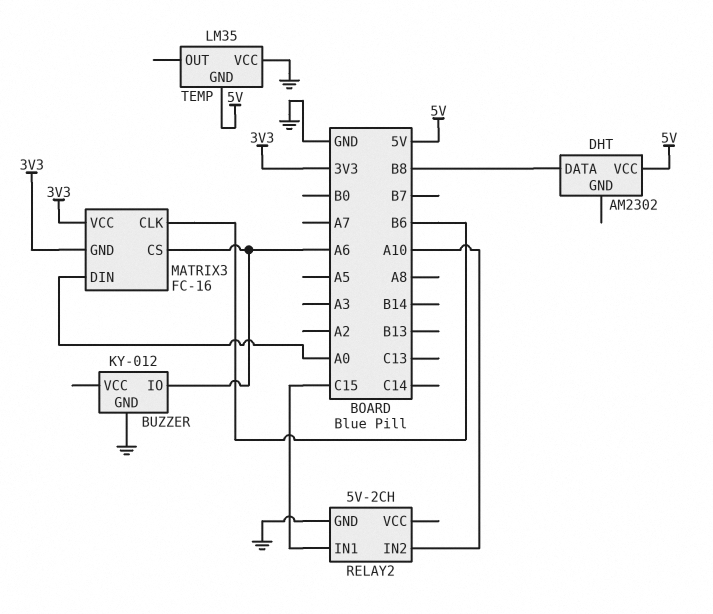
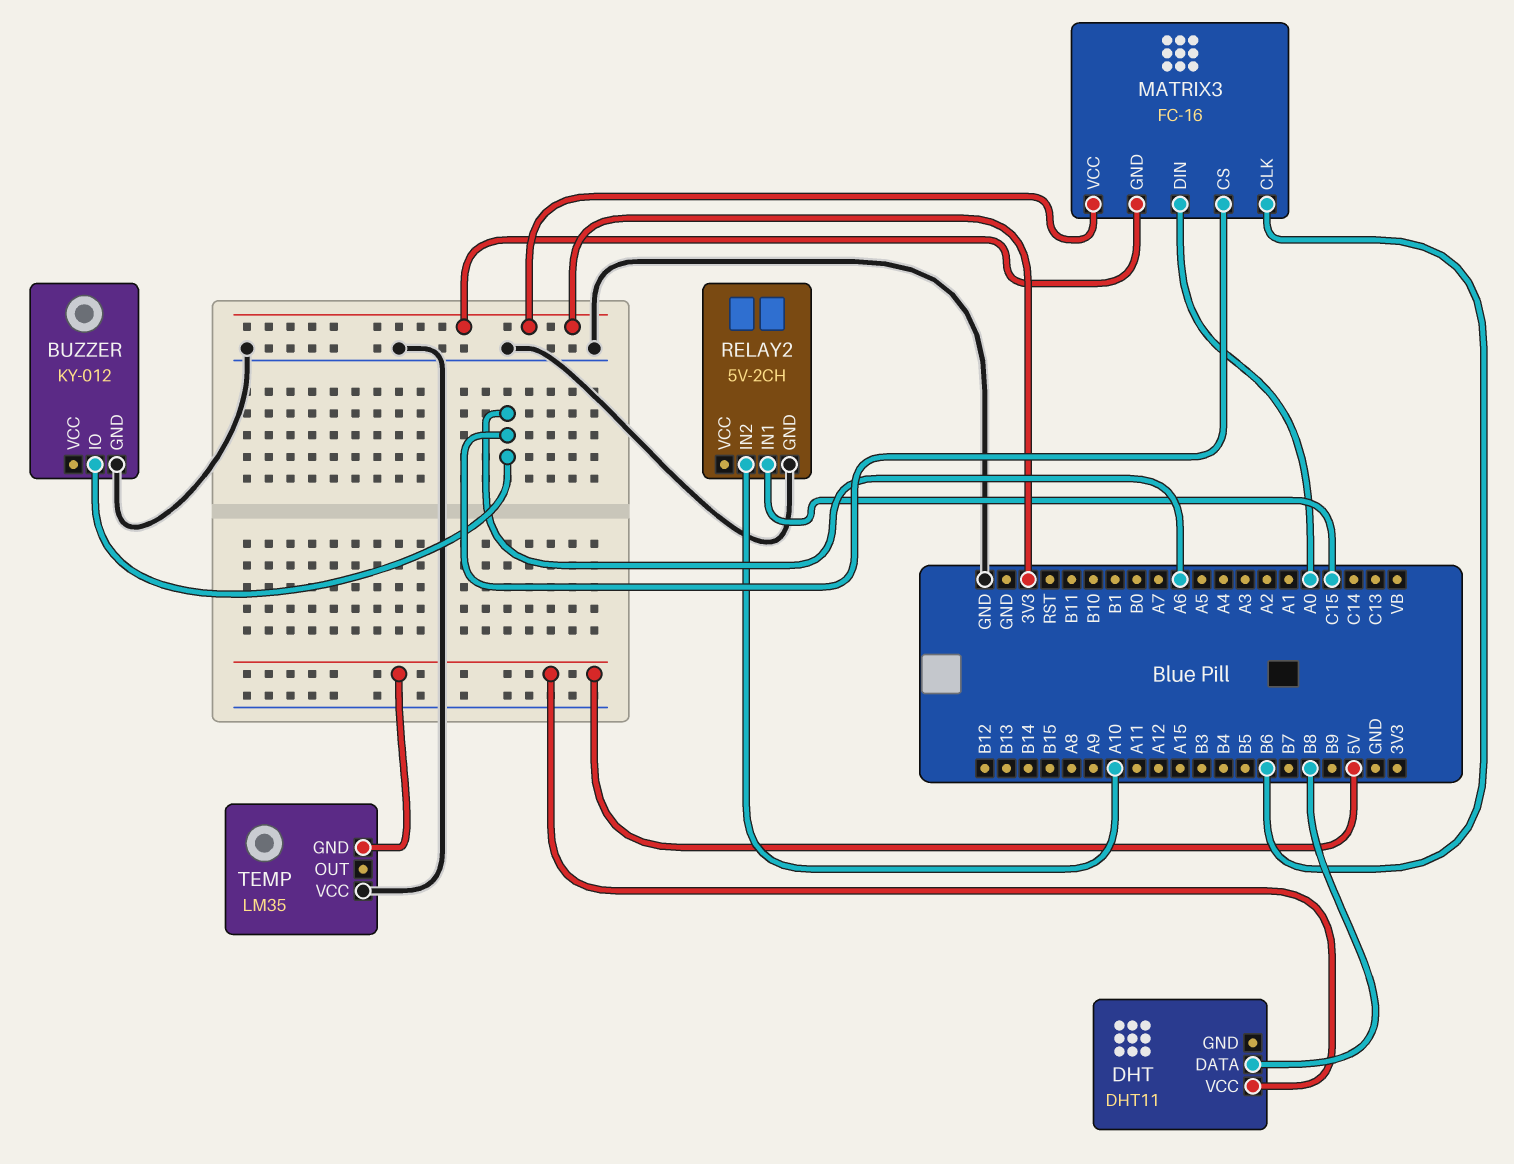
DHT: AM2302 -> DHT11

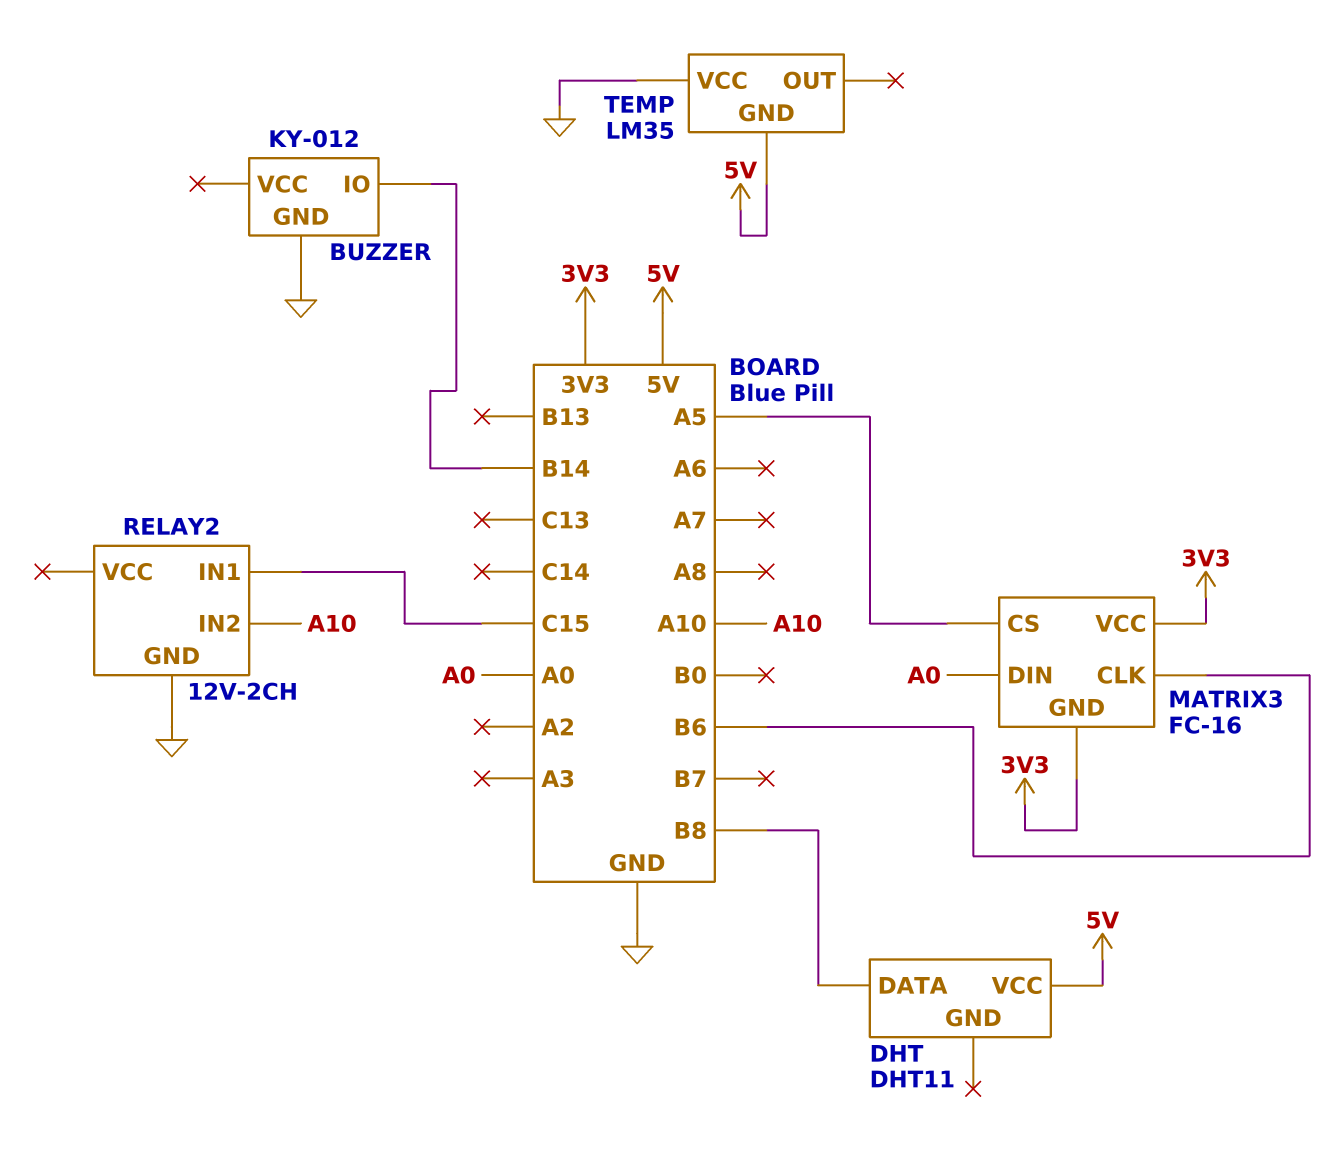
BUZZER pin IO: A6 -> B14
MATRIX3 pin CS: A6 -> A5
RELAY2: 5V-2CH -> 12V-2CH

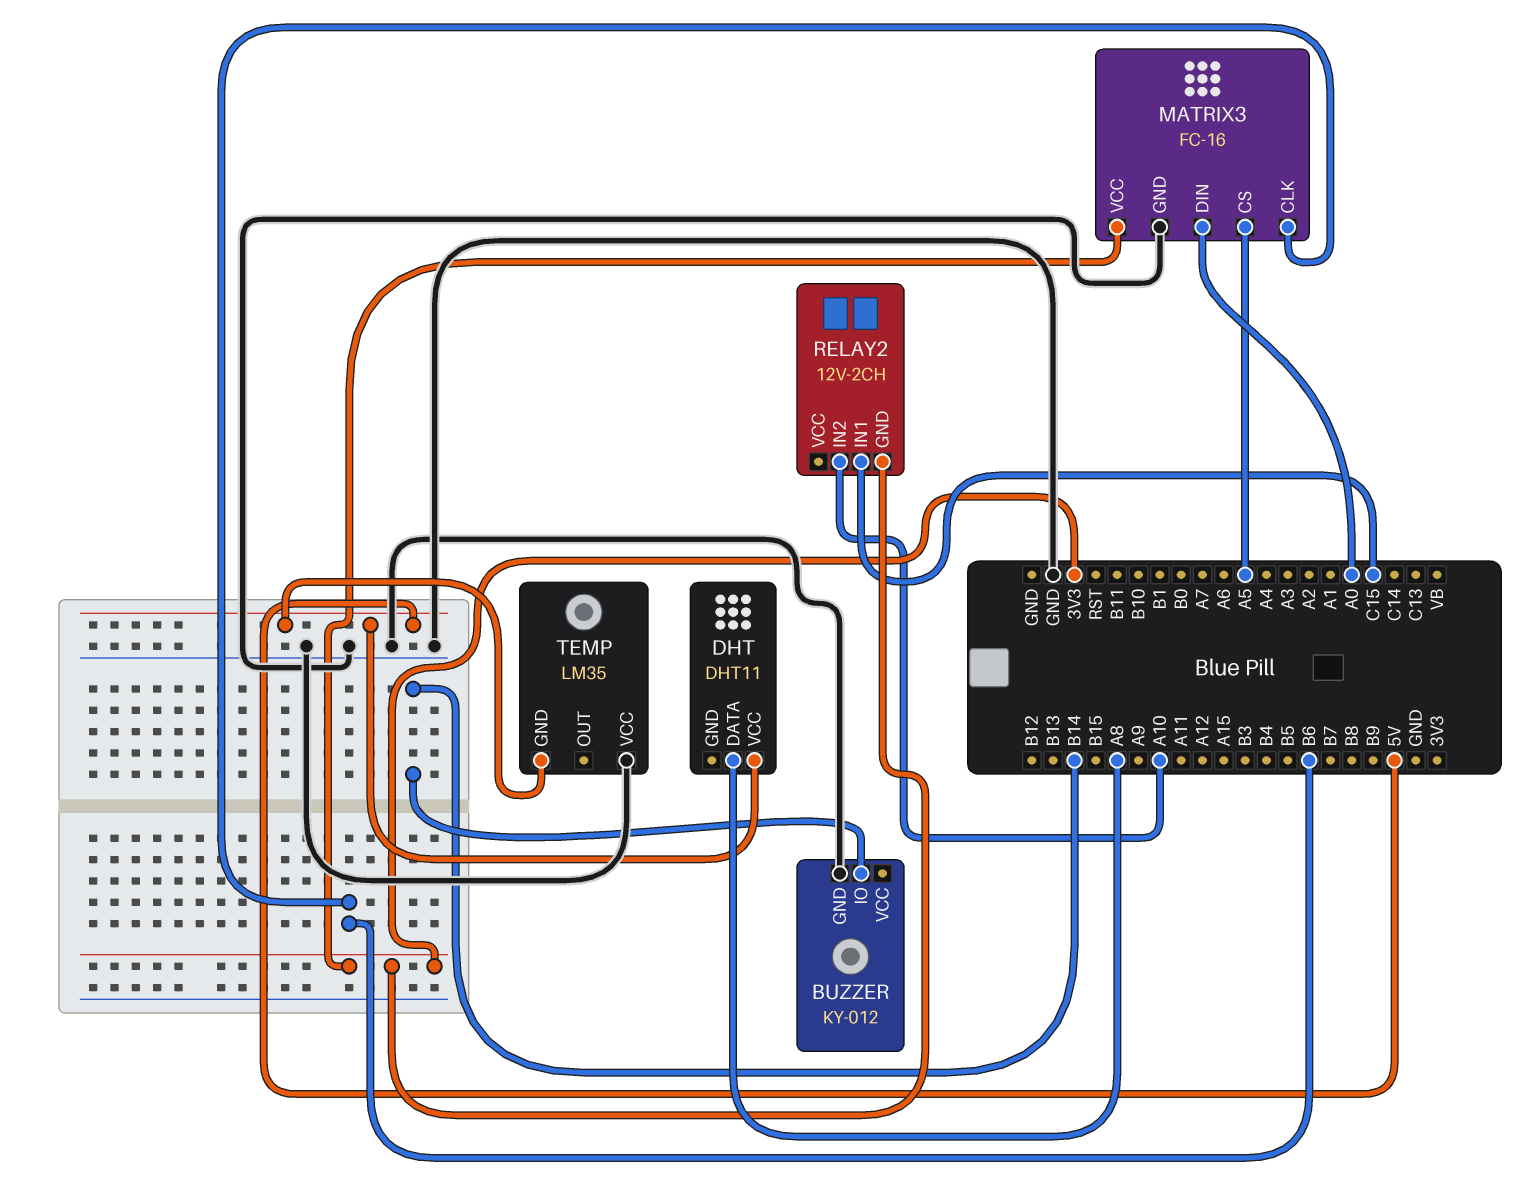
DHT pin DATA: B8 -> A8
MATRIX3 pin GND: 3V3 -> GND
RELAY2 pin GND: GND -> 3V3

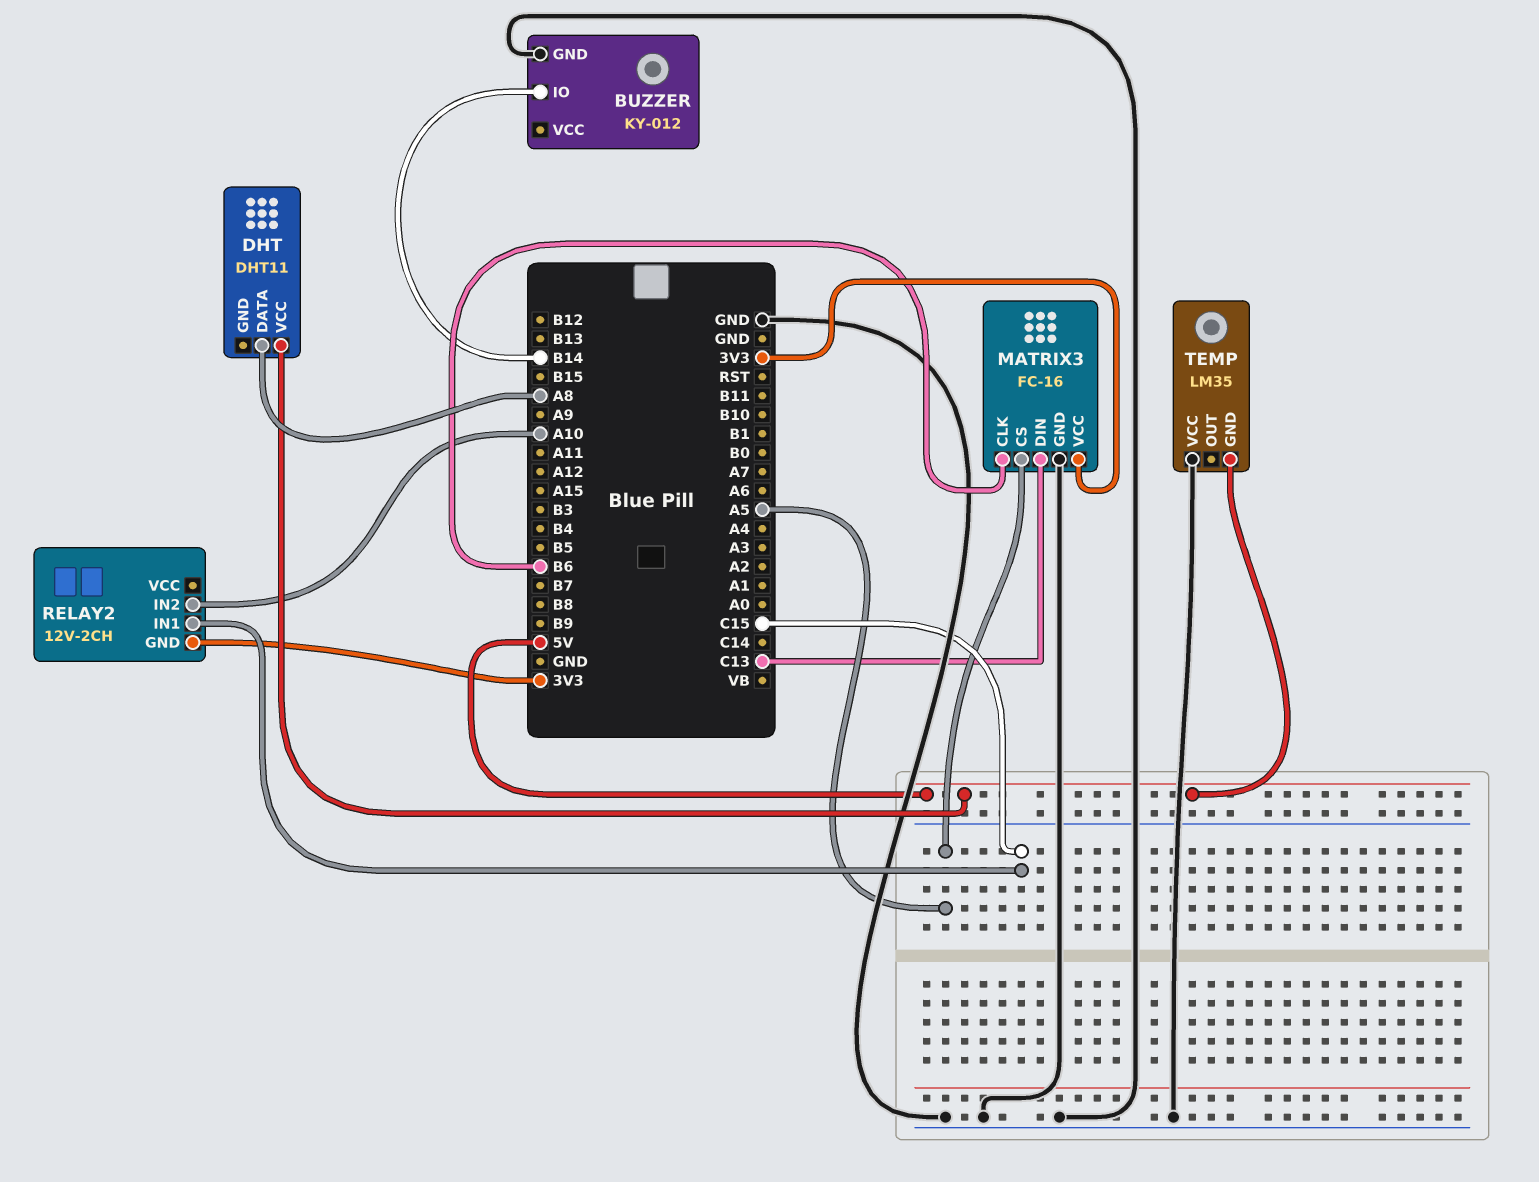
MATRIX3 pin DIN: A0 -> C13

